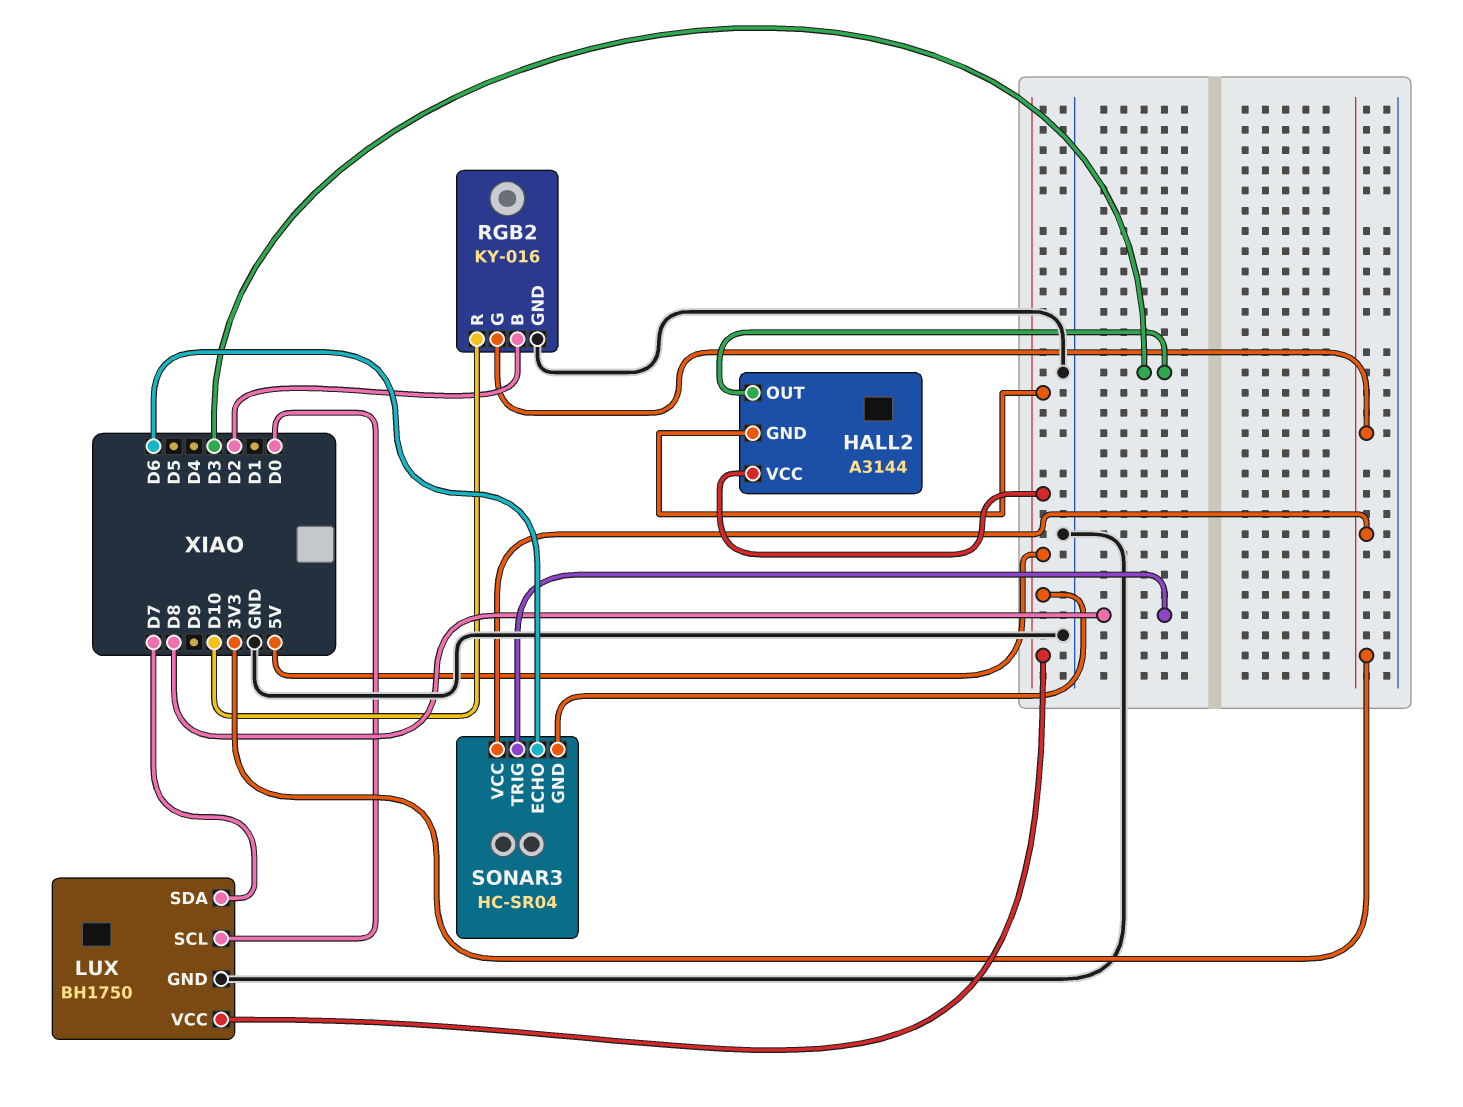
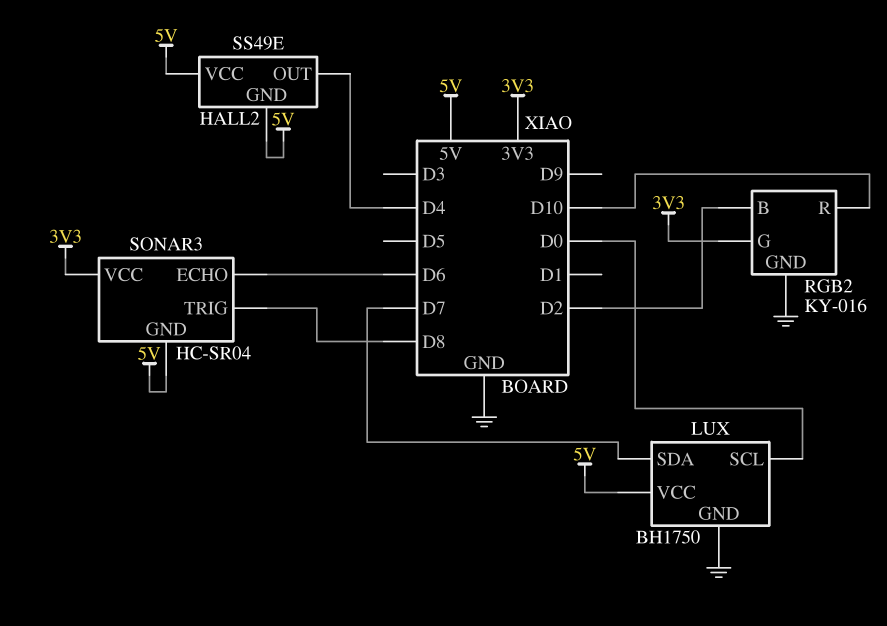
HALL2: A3144 -> SS49E
HALL2 pin OUT: D3 -> D4

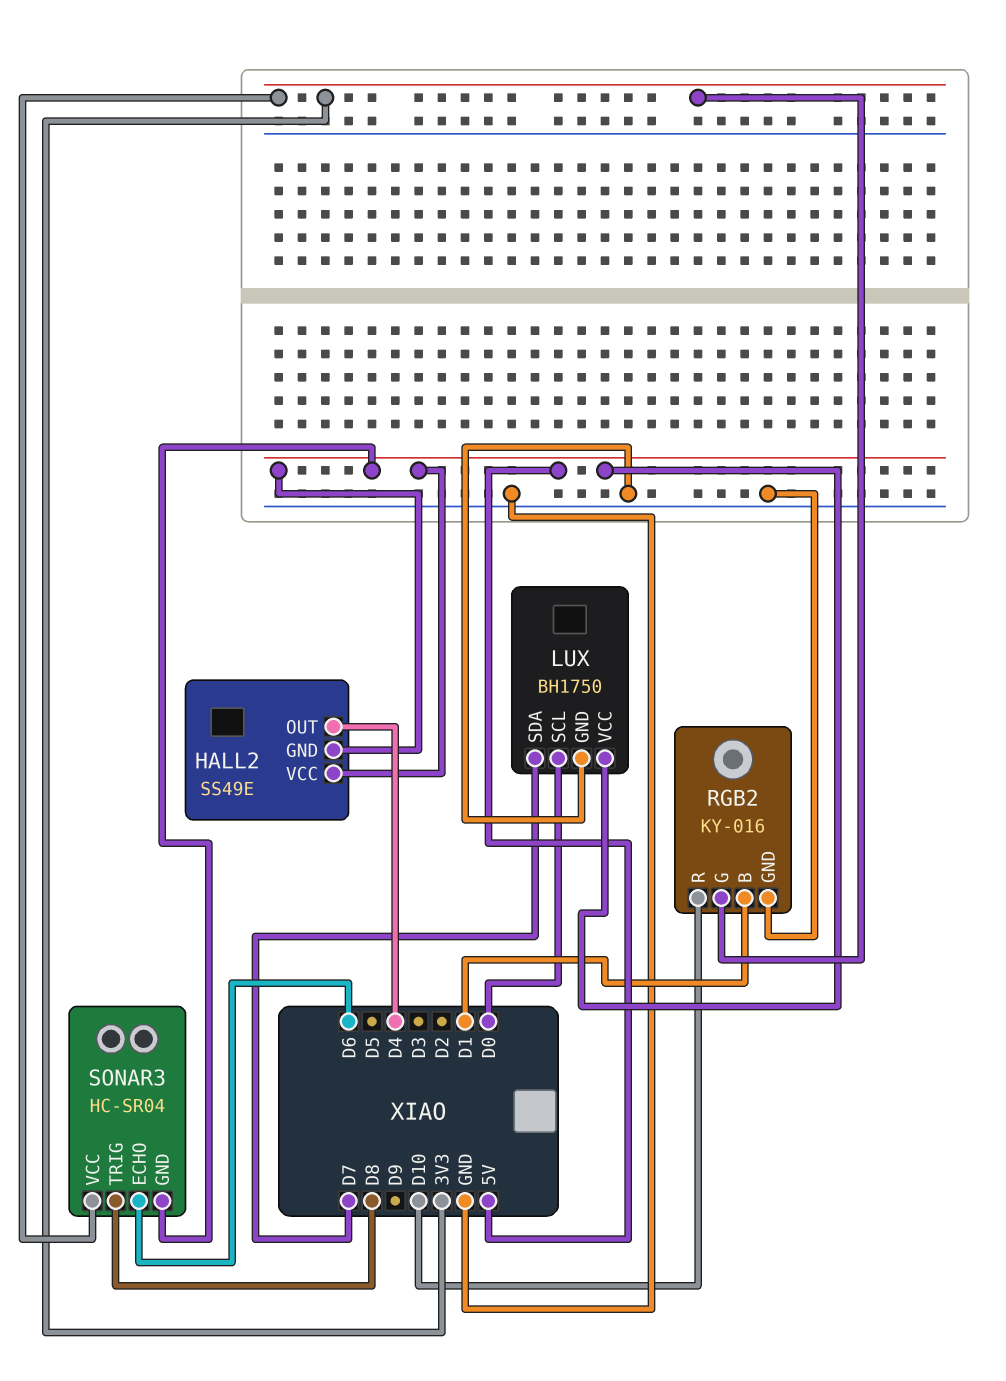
RGB2 pin B: D2 -> D1

